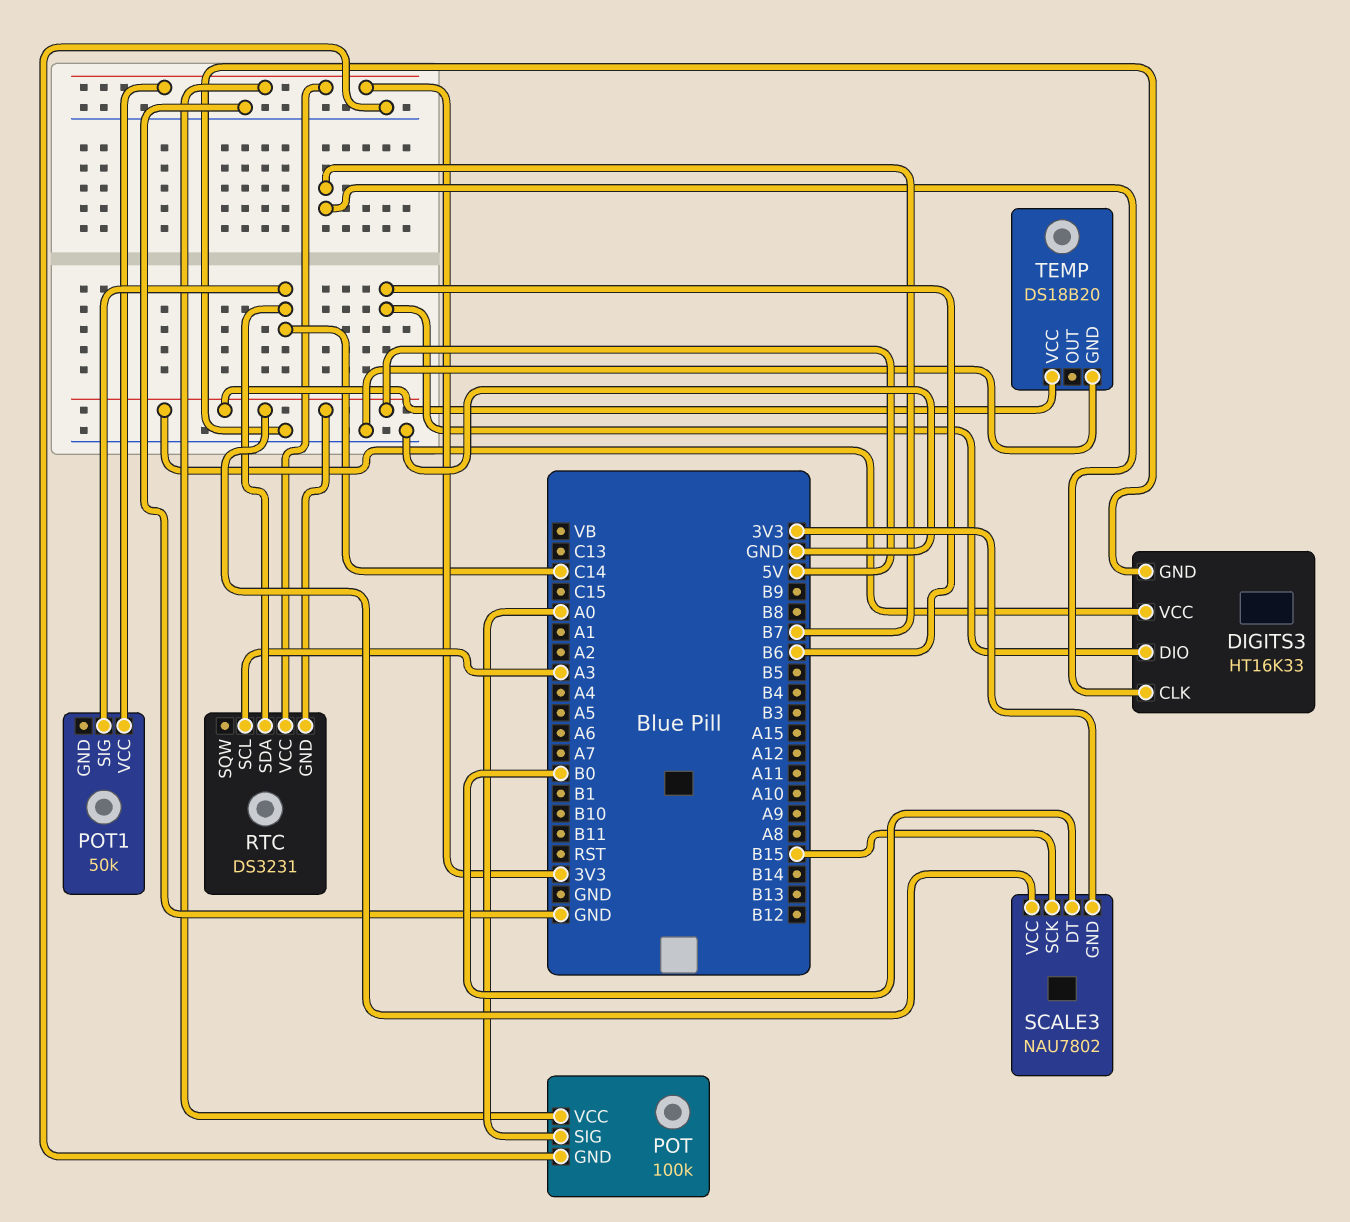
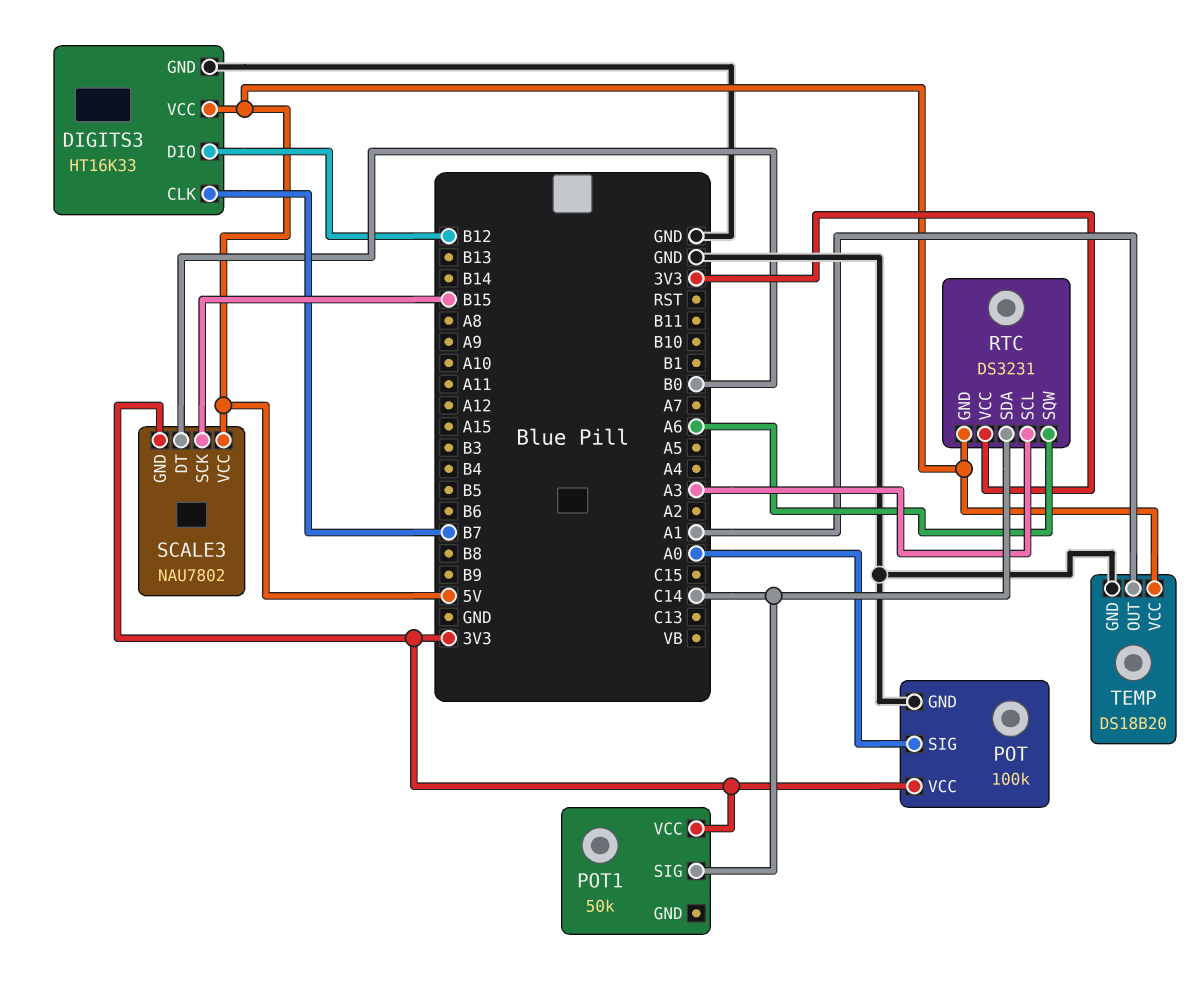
DIGITS3 pin DIO: B6 -> B12
RTC pin SQW: none -> A6
TEMP pin OUT: none -> A1

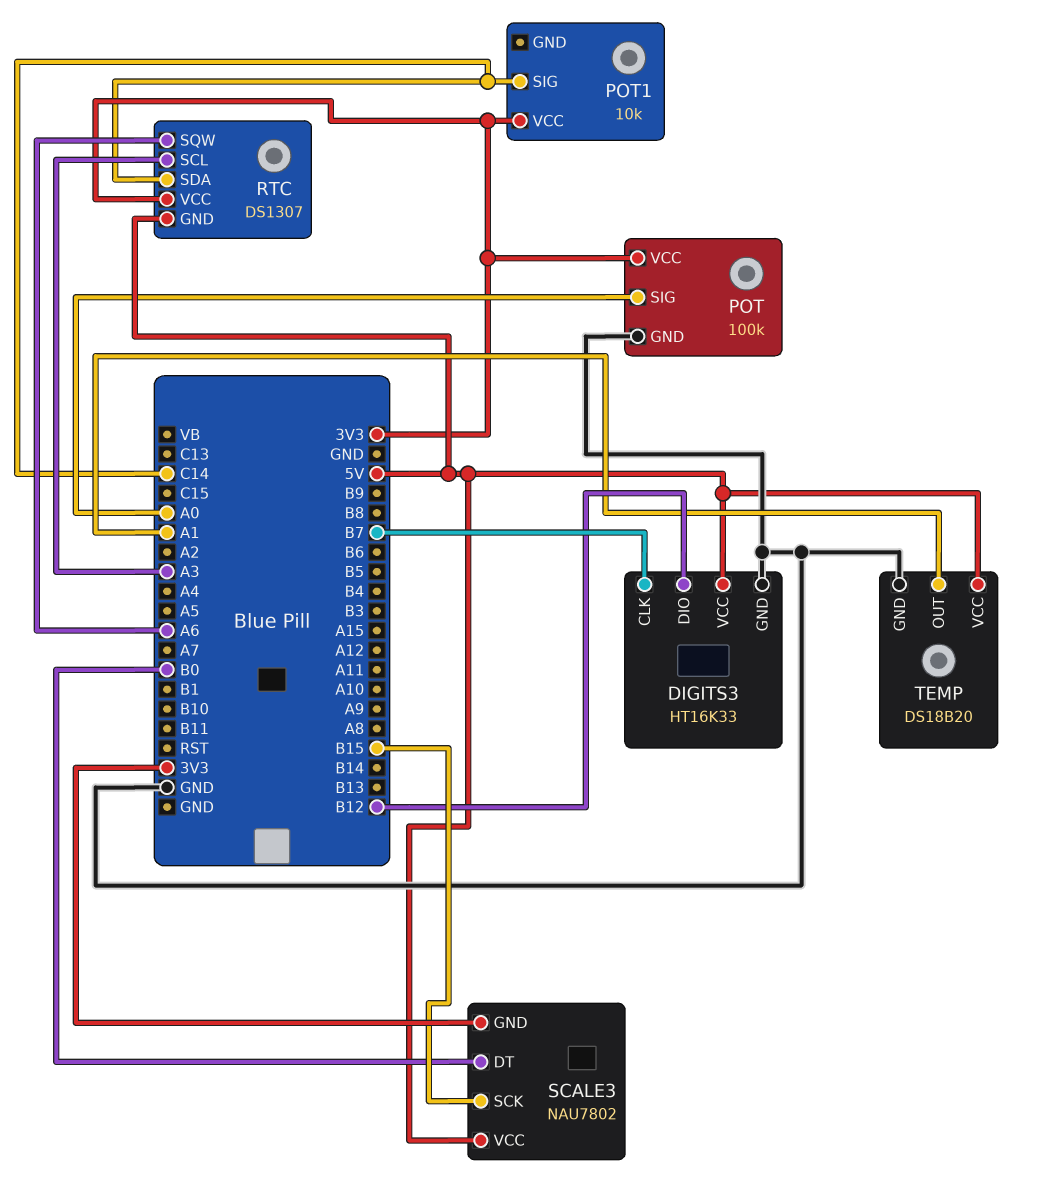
POT1: 50k -> 10k
RTC: DS3231 -> DS1307

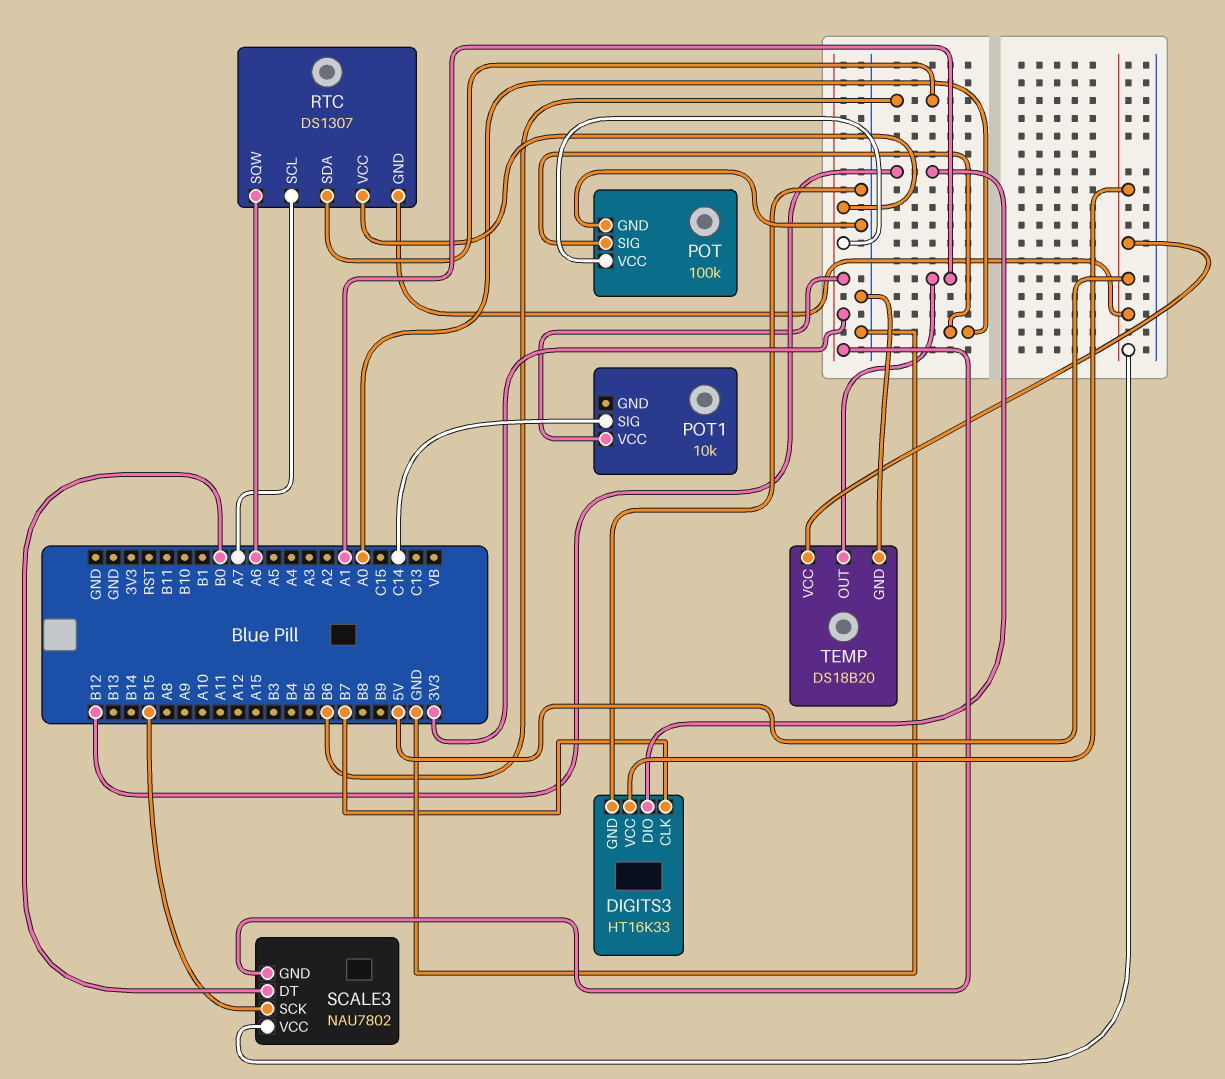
RTC pin SCL: A3 -> A7
RTC pin SDA: C14 -> B6

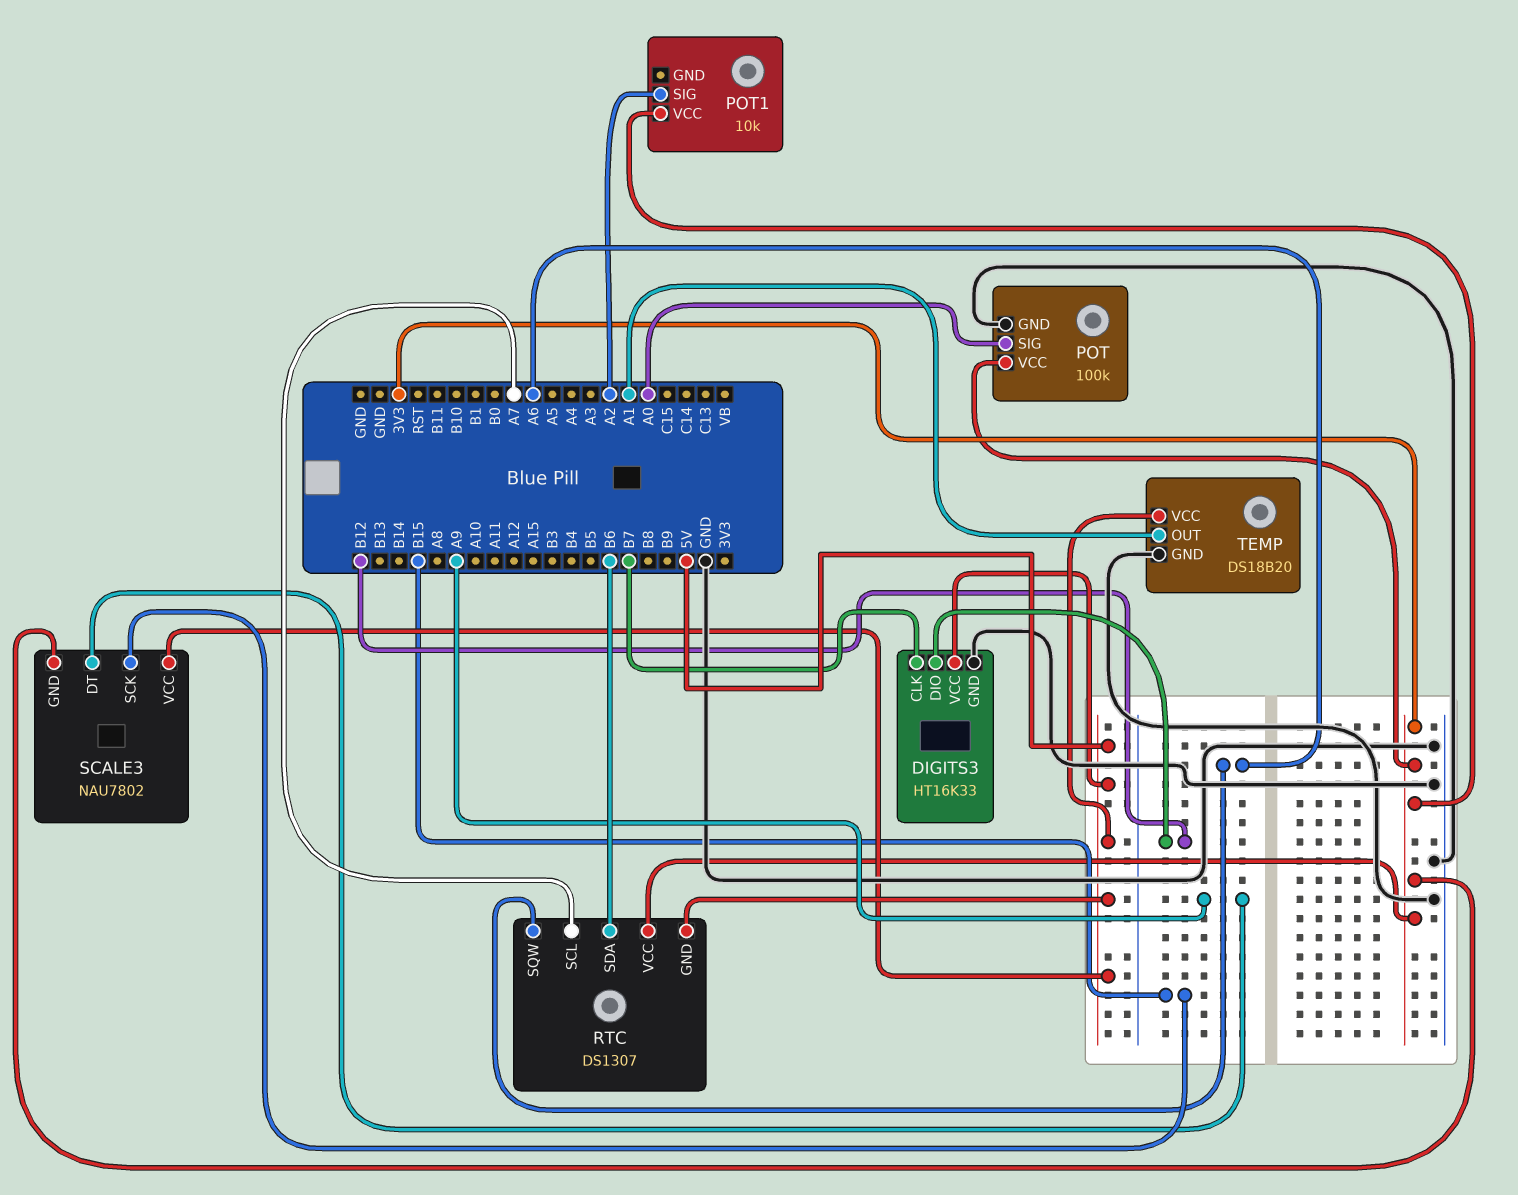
POT1 pin SIG: C14 -> A2
SCALE3 pin DT: B0 -> A9

